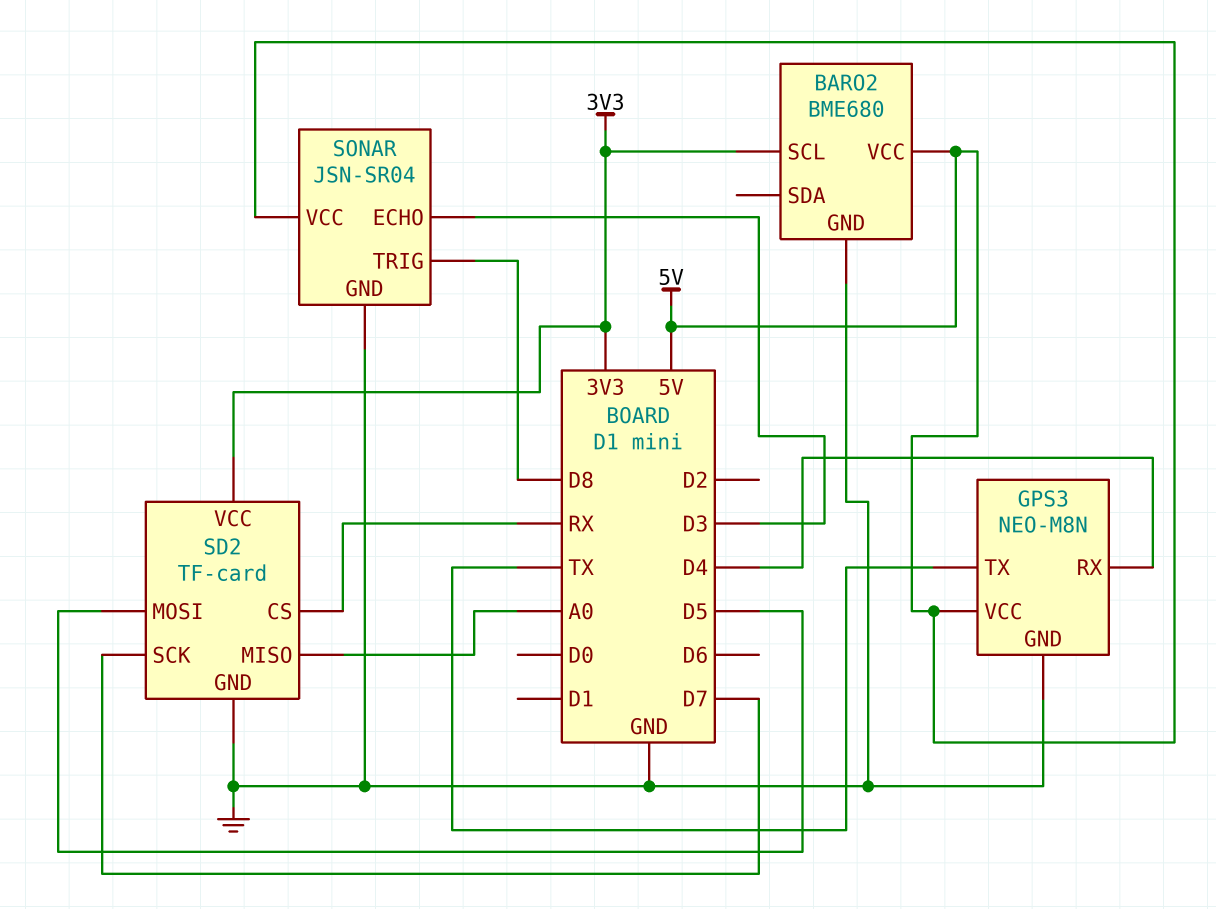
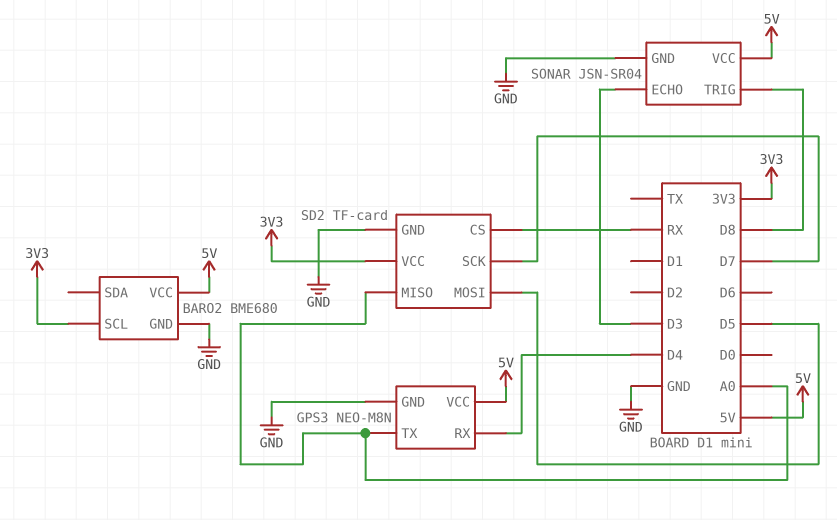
GPS3 pin TX: TX -> A0

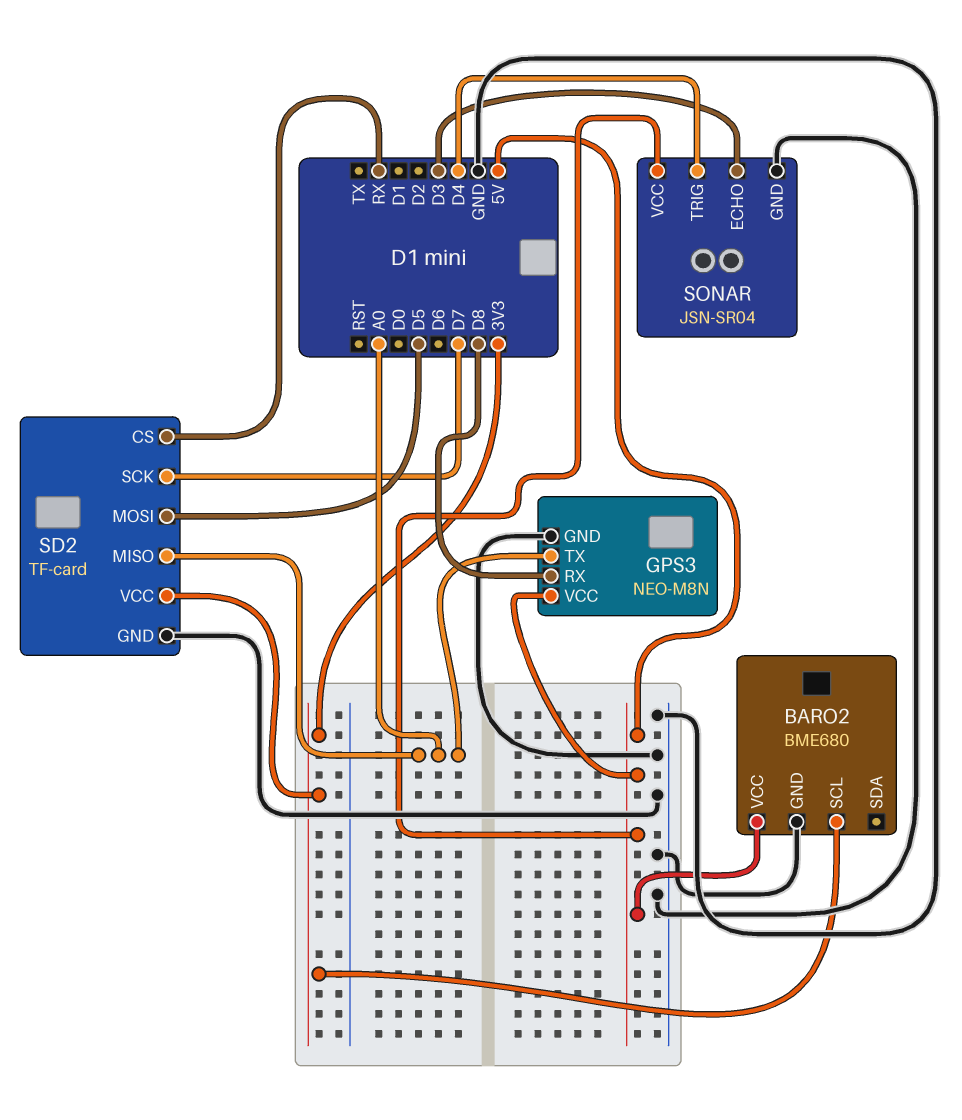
GPS3 pin RX: D4 -> D8
SONAR pin TRIG: D8 -> D4

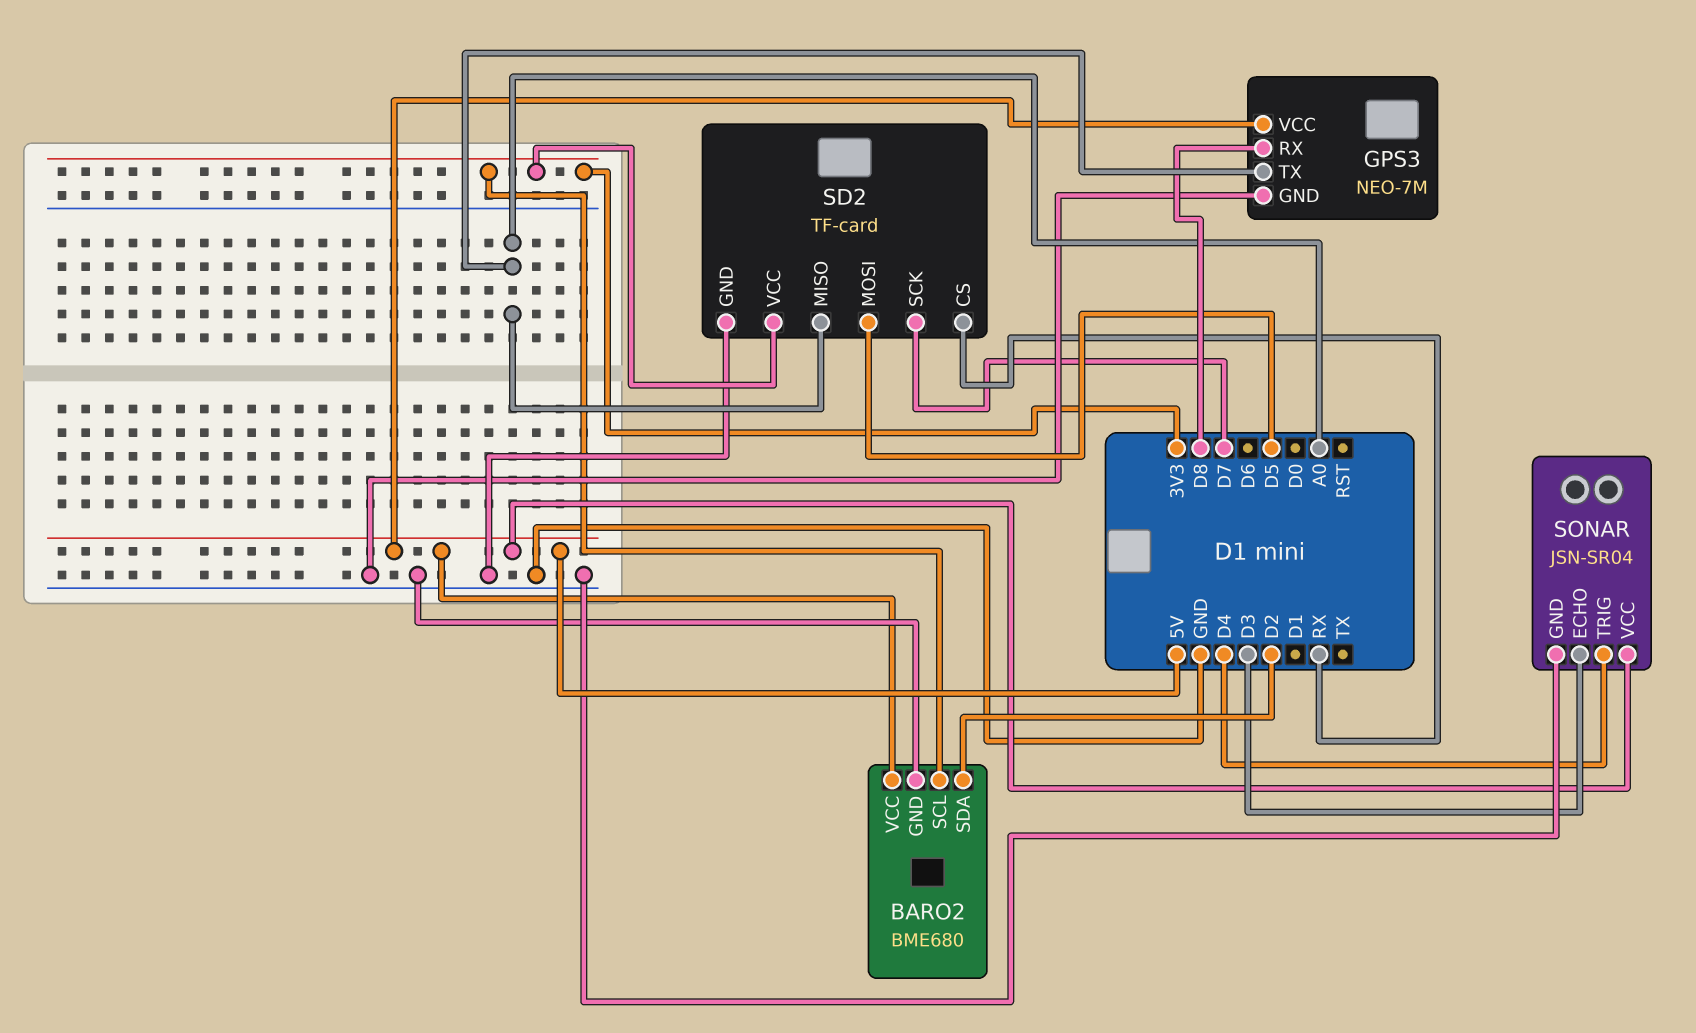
BARO2 pin SDA: none -> D2
GPS3: NEO-M8N -> NEO-7M

